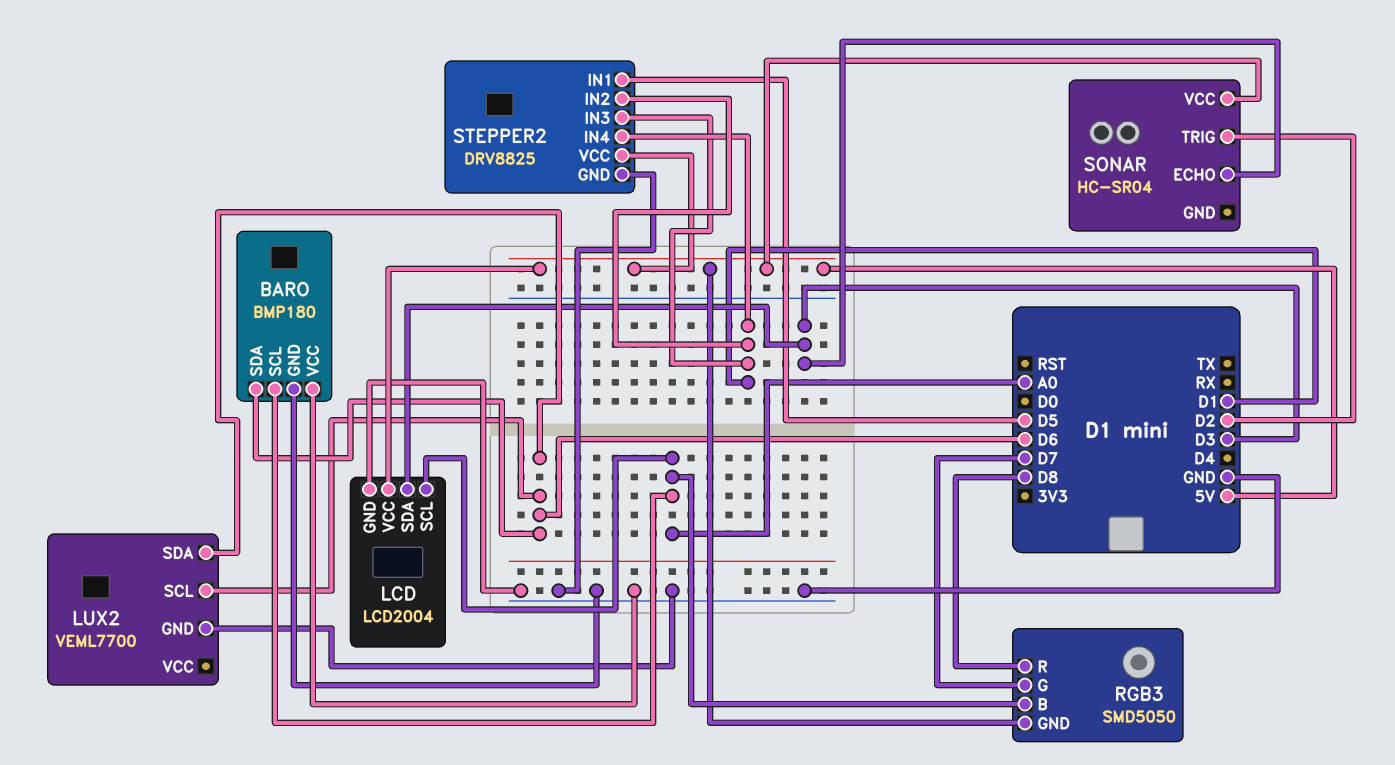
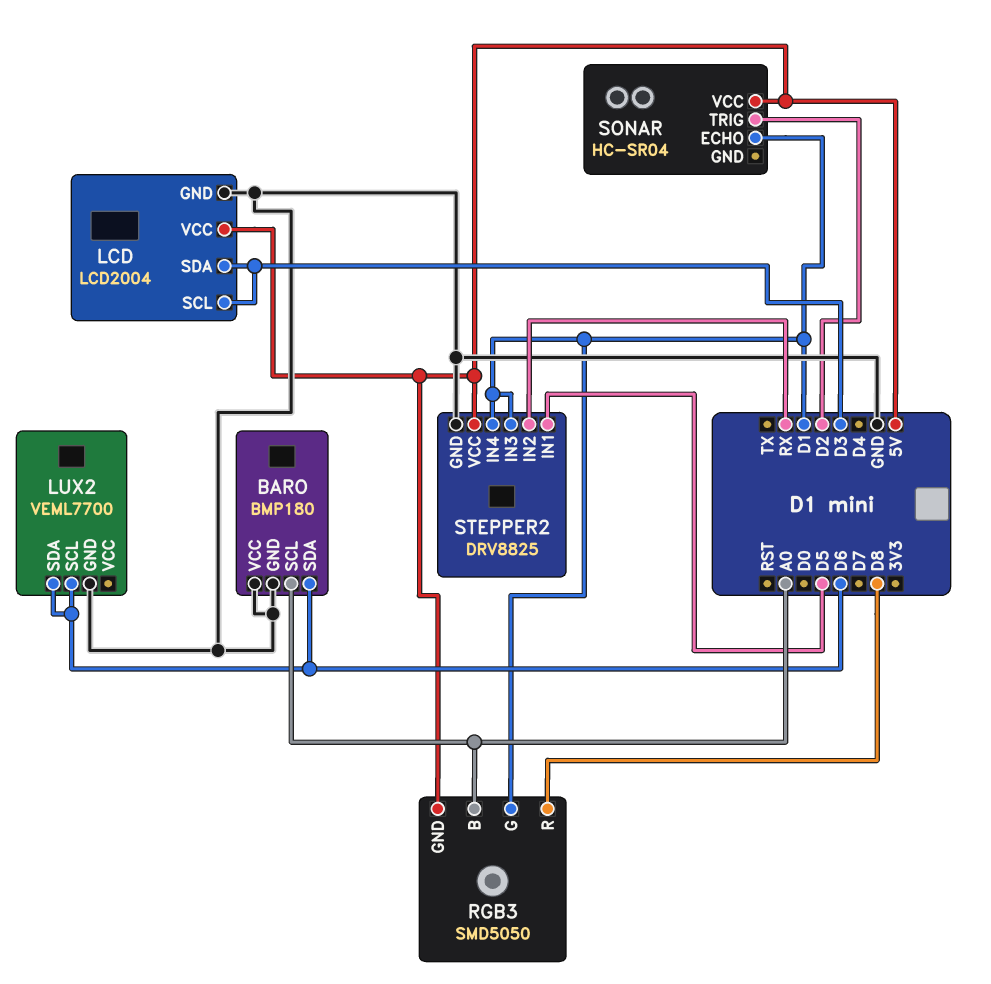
LCD pin SCL: A0 -> D3
RGB3 pin G: D7 -> D1
SONAR pin ECHO: D3 -> D1
STEPPER2 pin IN2: D1 -> RX

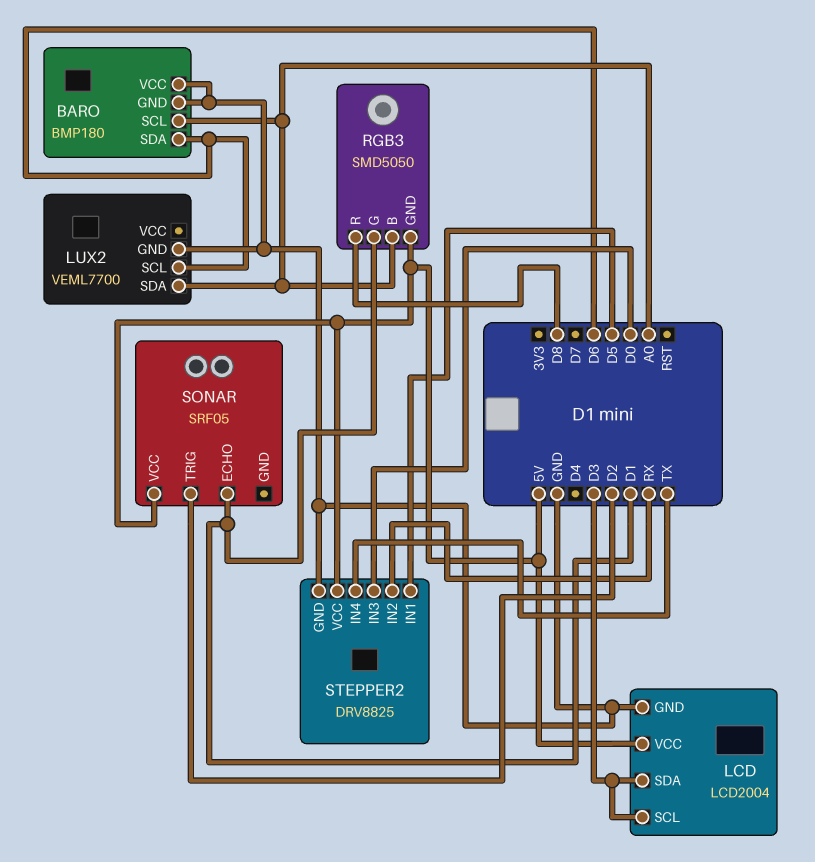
LUX2 pin SDA: D6 -> A0
SONAR: HC-SR04 -> SRF05
STEPPER2 pin IN3: D1 -> D0
STEPPER2 pin IN4: D1 -> TX

